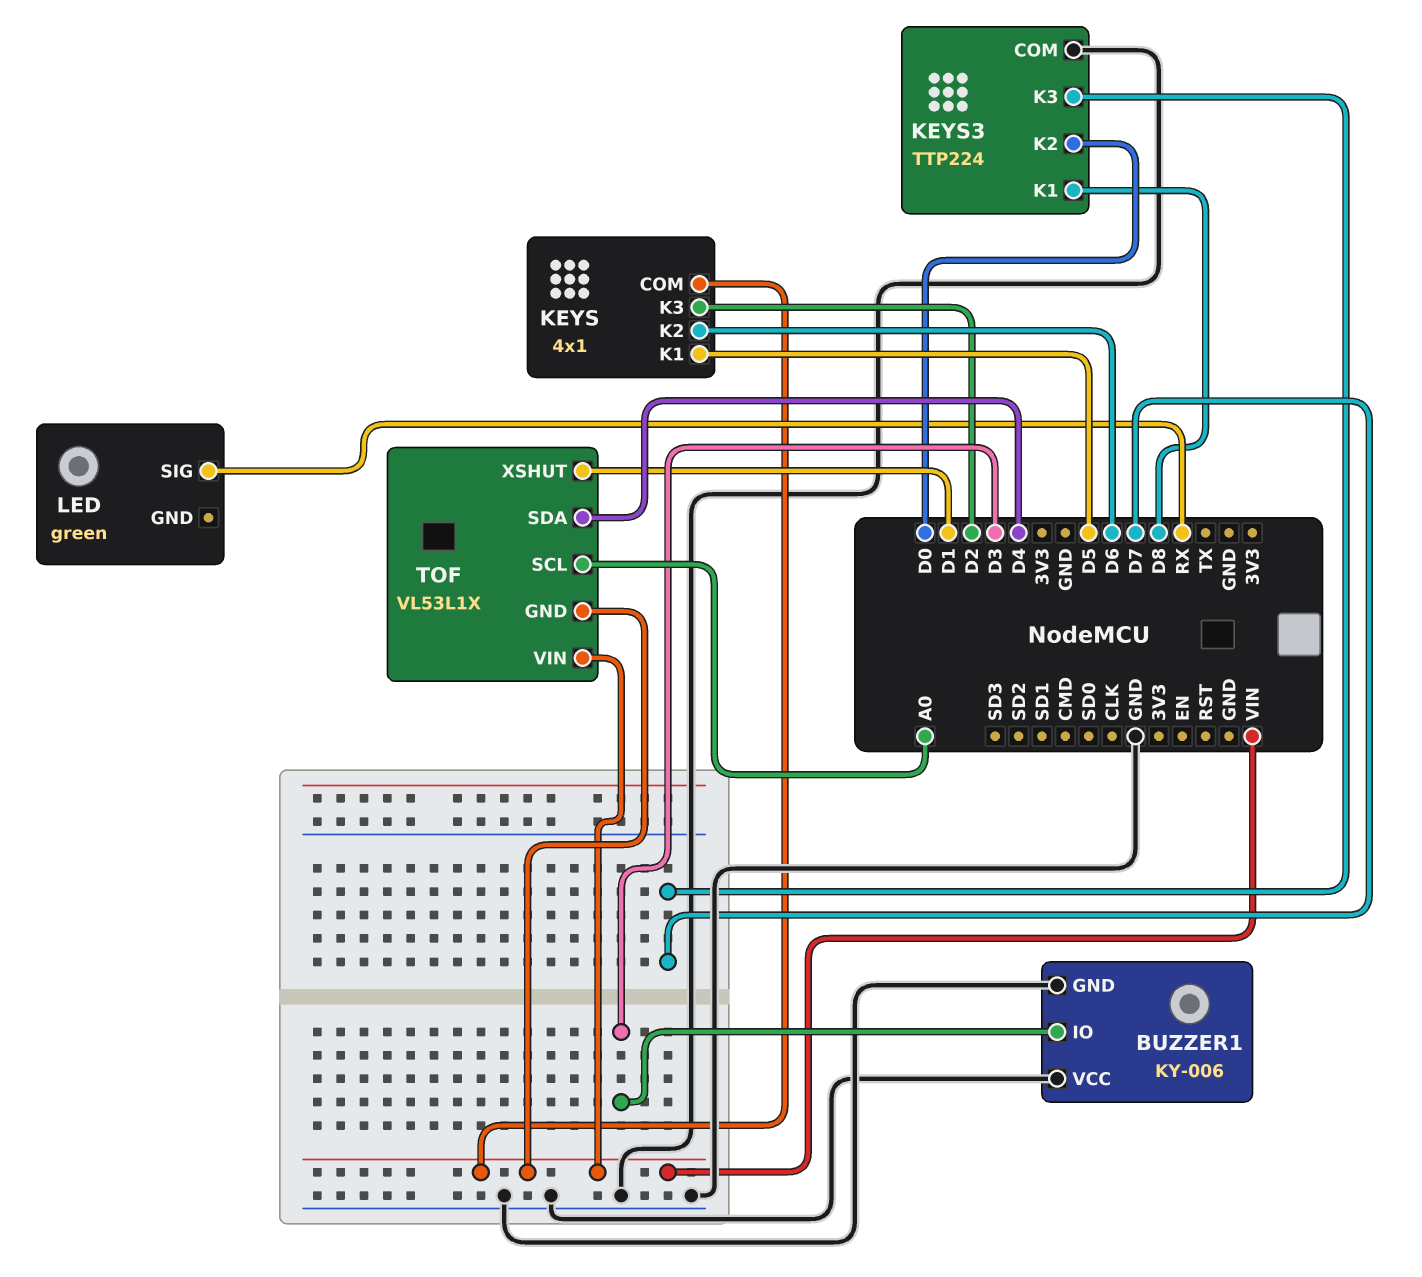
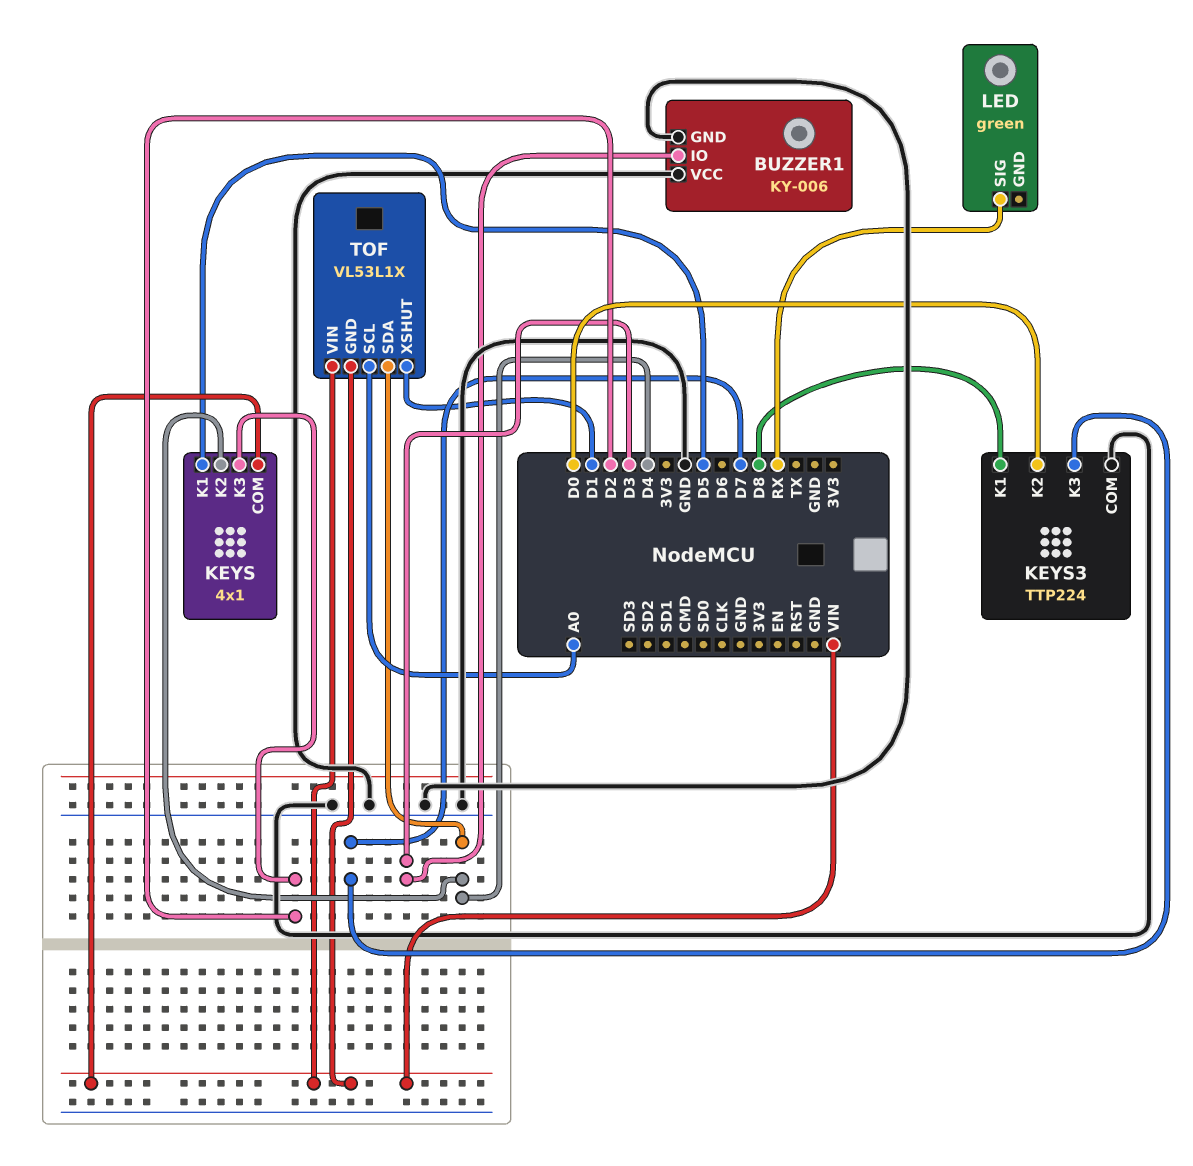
KEYS pin K2: D6 -> D4

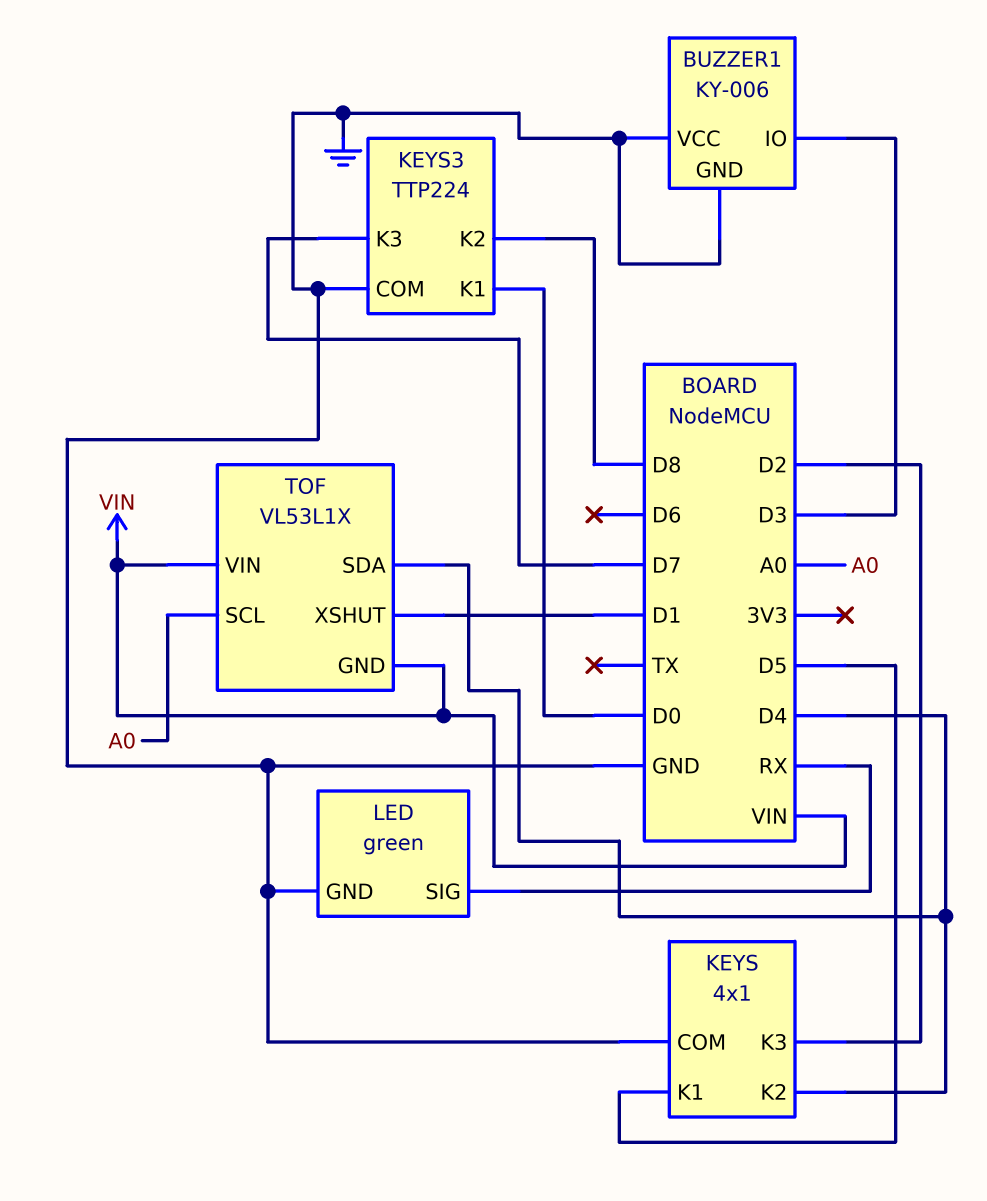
KEYS pin COM: VIN -> GND
KEYS3 pin K1: D8 -> D0
KEYS3 pin K2: D0 -> D8
LED pin GND: none -> GND

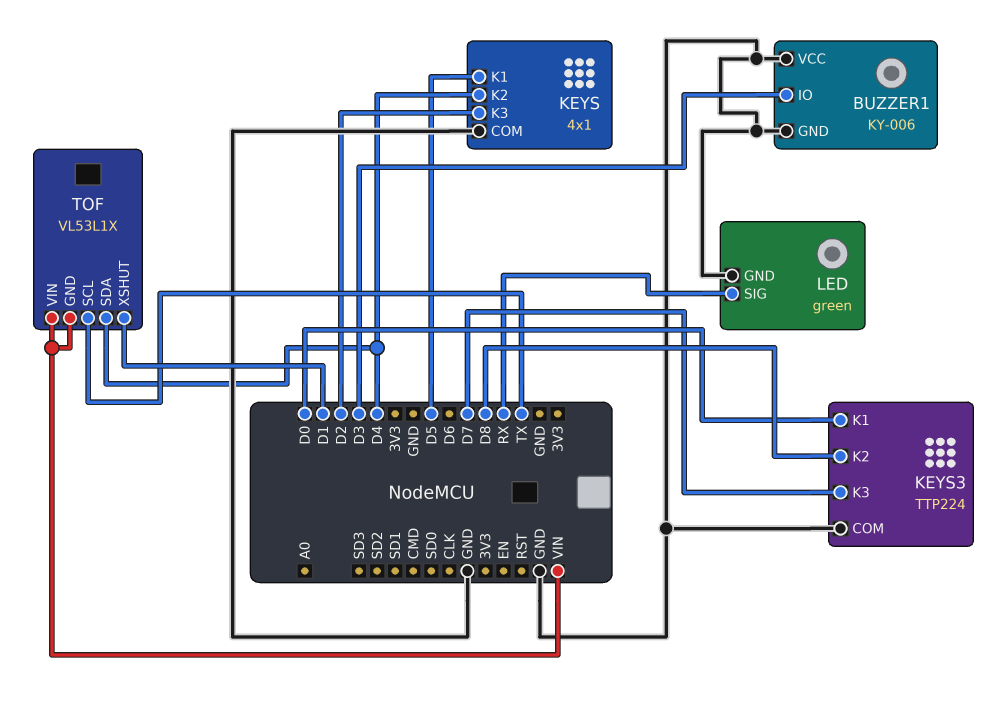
TOF pin SCL: A0 -> TX

